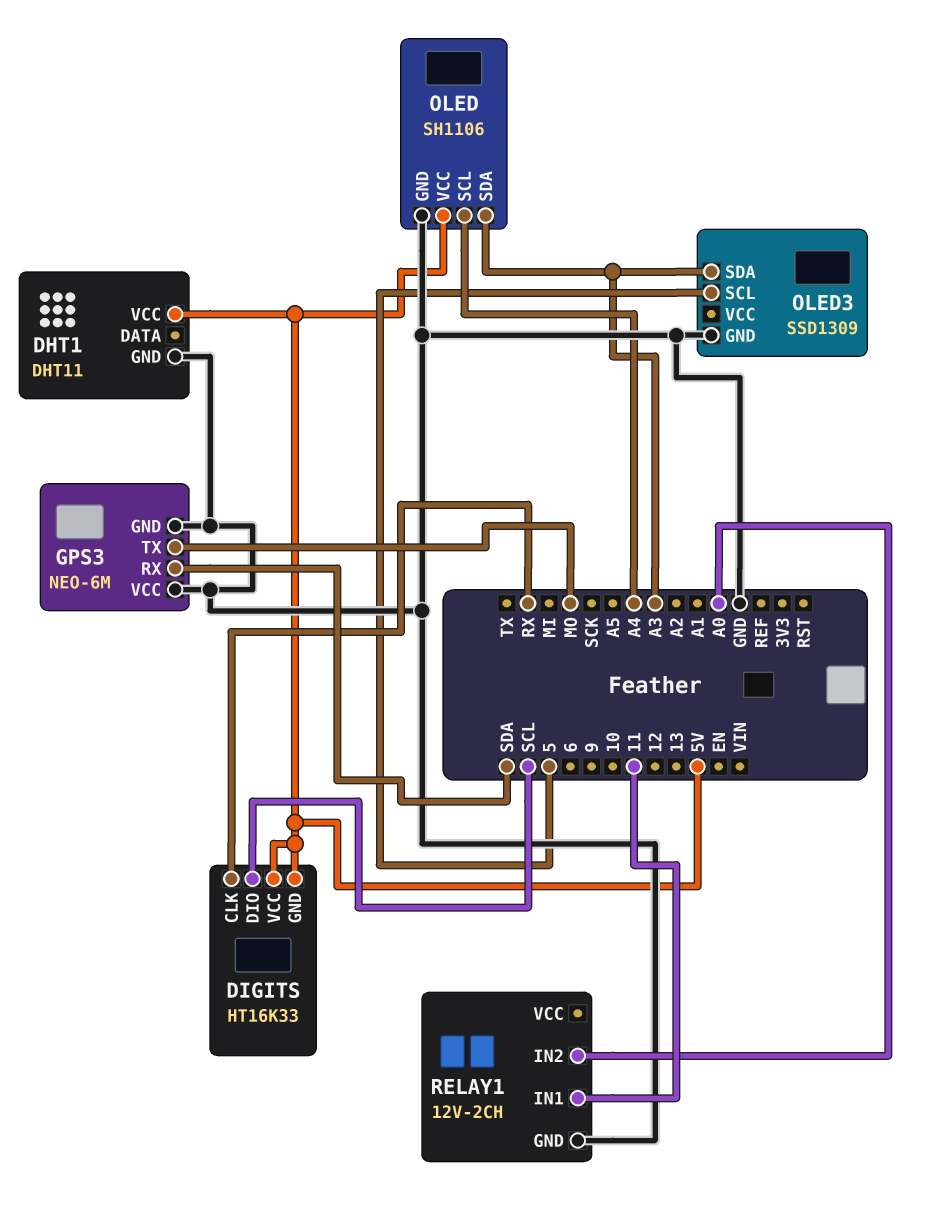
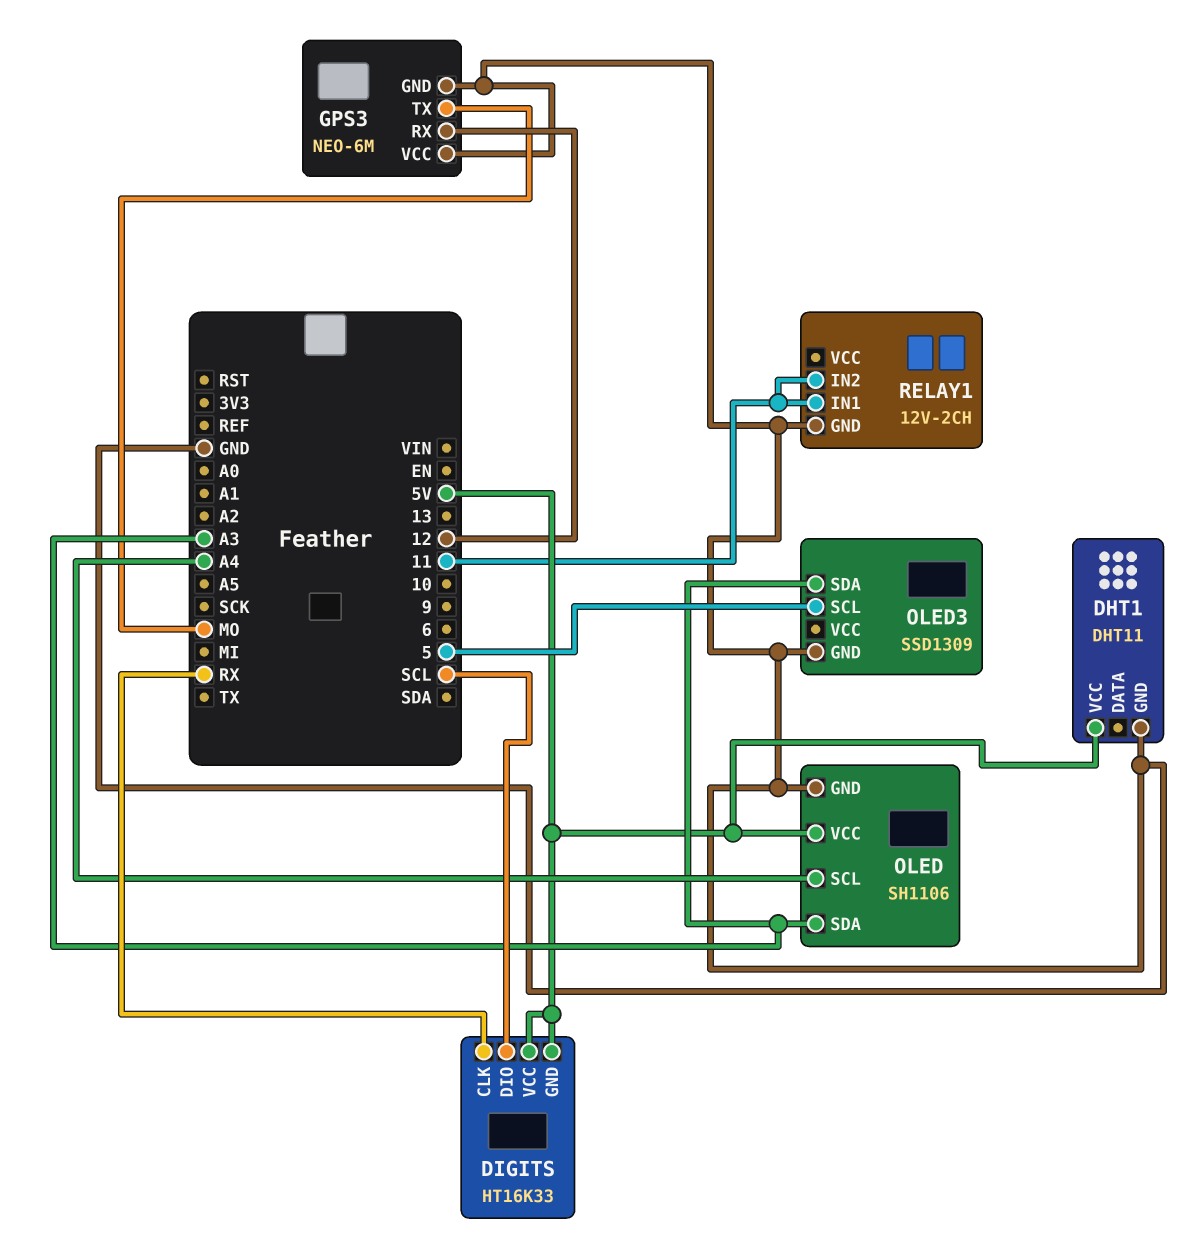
GPS3 pin RX: SDA -> 12
RELAY1 pin IN2: A0 -> 11

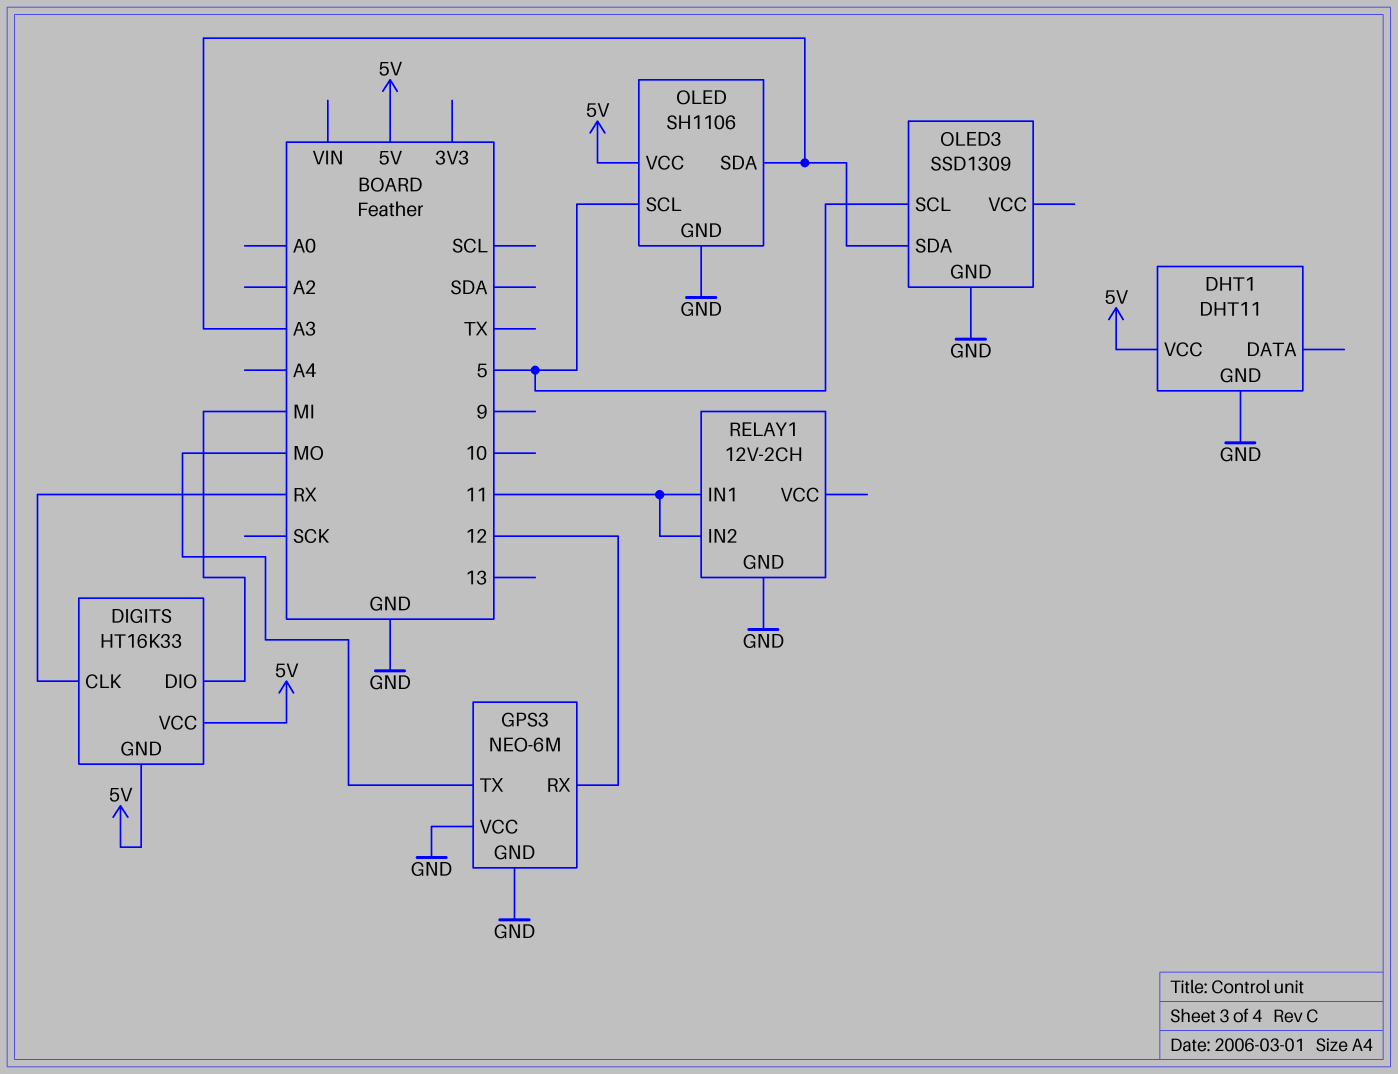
DIGITS pin DIO: SCL -> MI
OLED pin SCL: A4 -> 5

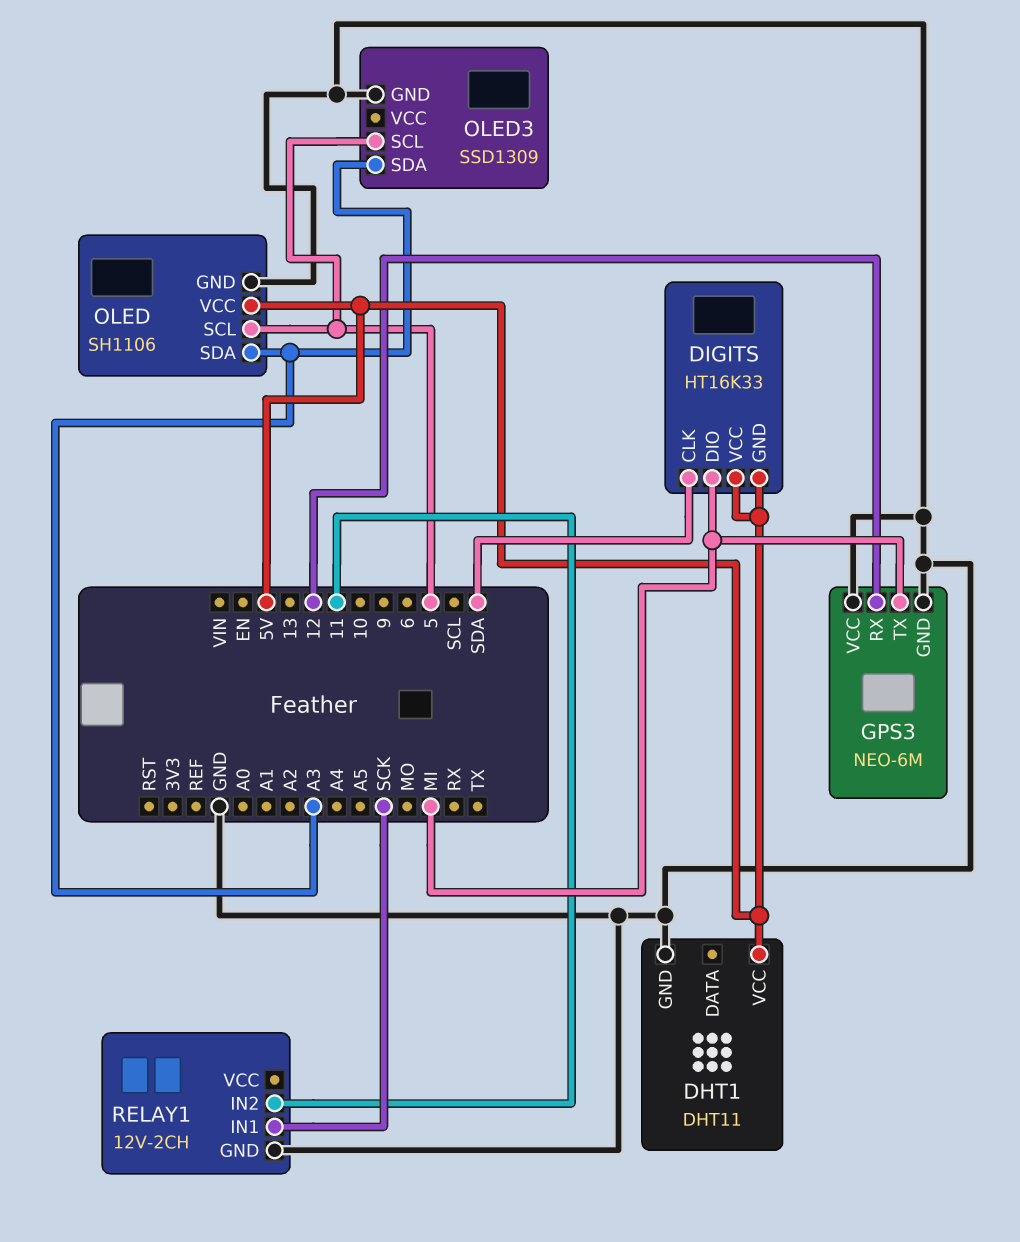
DIGITS pin CLK: RX -> SDA
GPS3 pin TX: MO -> MI
RELAY1 pin IN1: 11 -> SCK

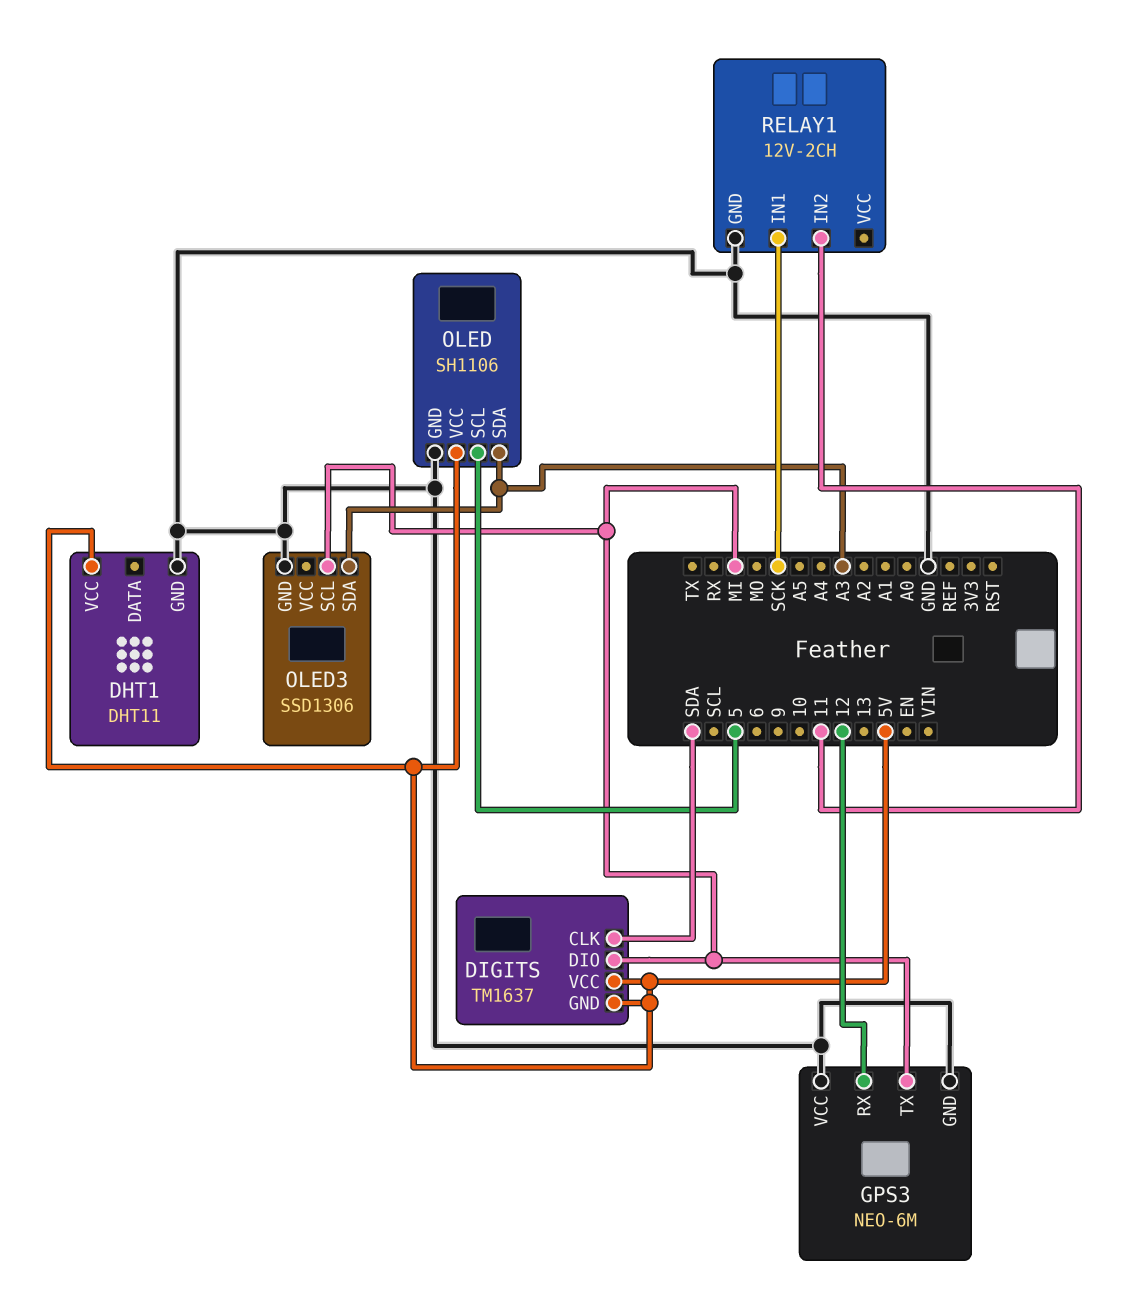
DIGITS: HT16K33 -> TM1637
OLED3: SSD1309 -> SSD1306
OLED3 pin SCL: 5 -> MI

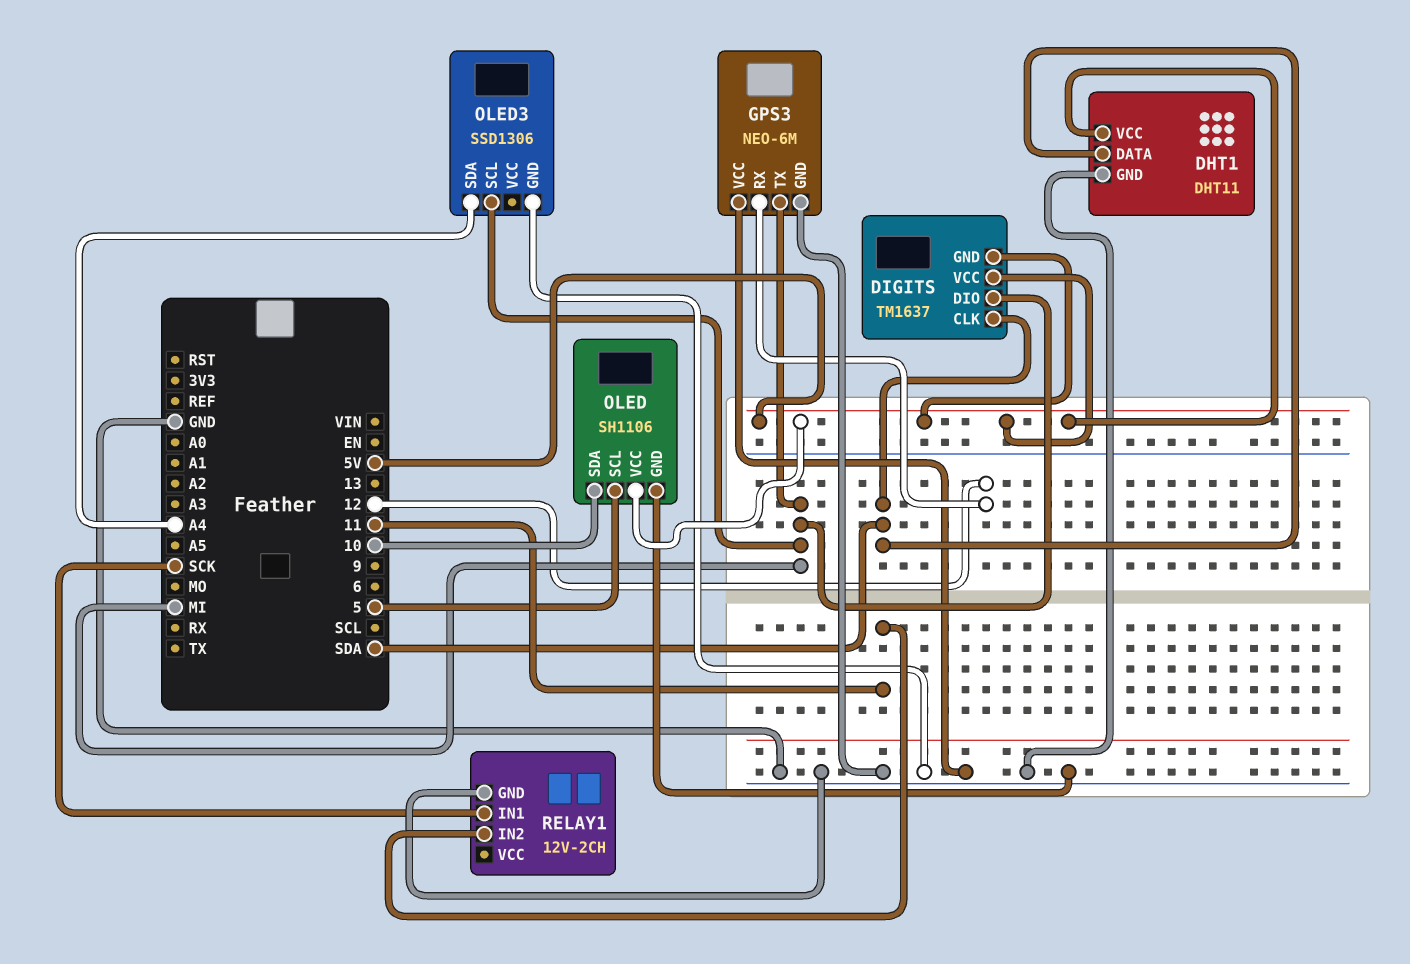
DHT1 pin DATA: none -> SDA
OLED pin SDA: A3 -> 10
OLED3 pin SDA: A3 -> A4

